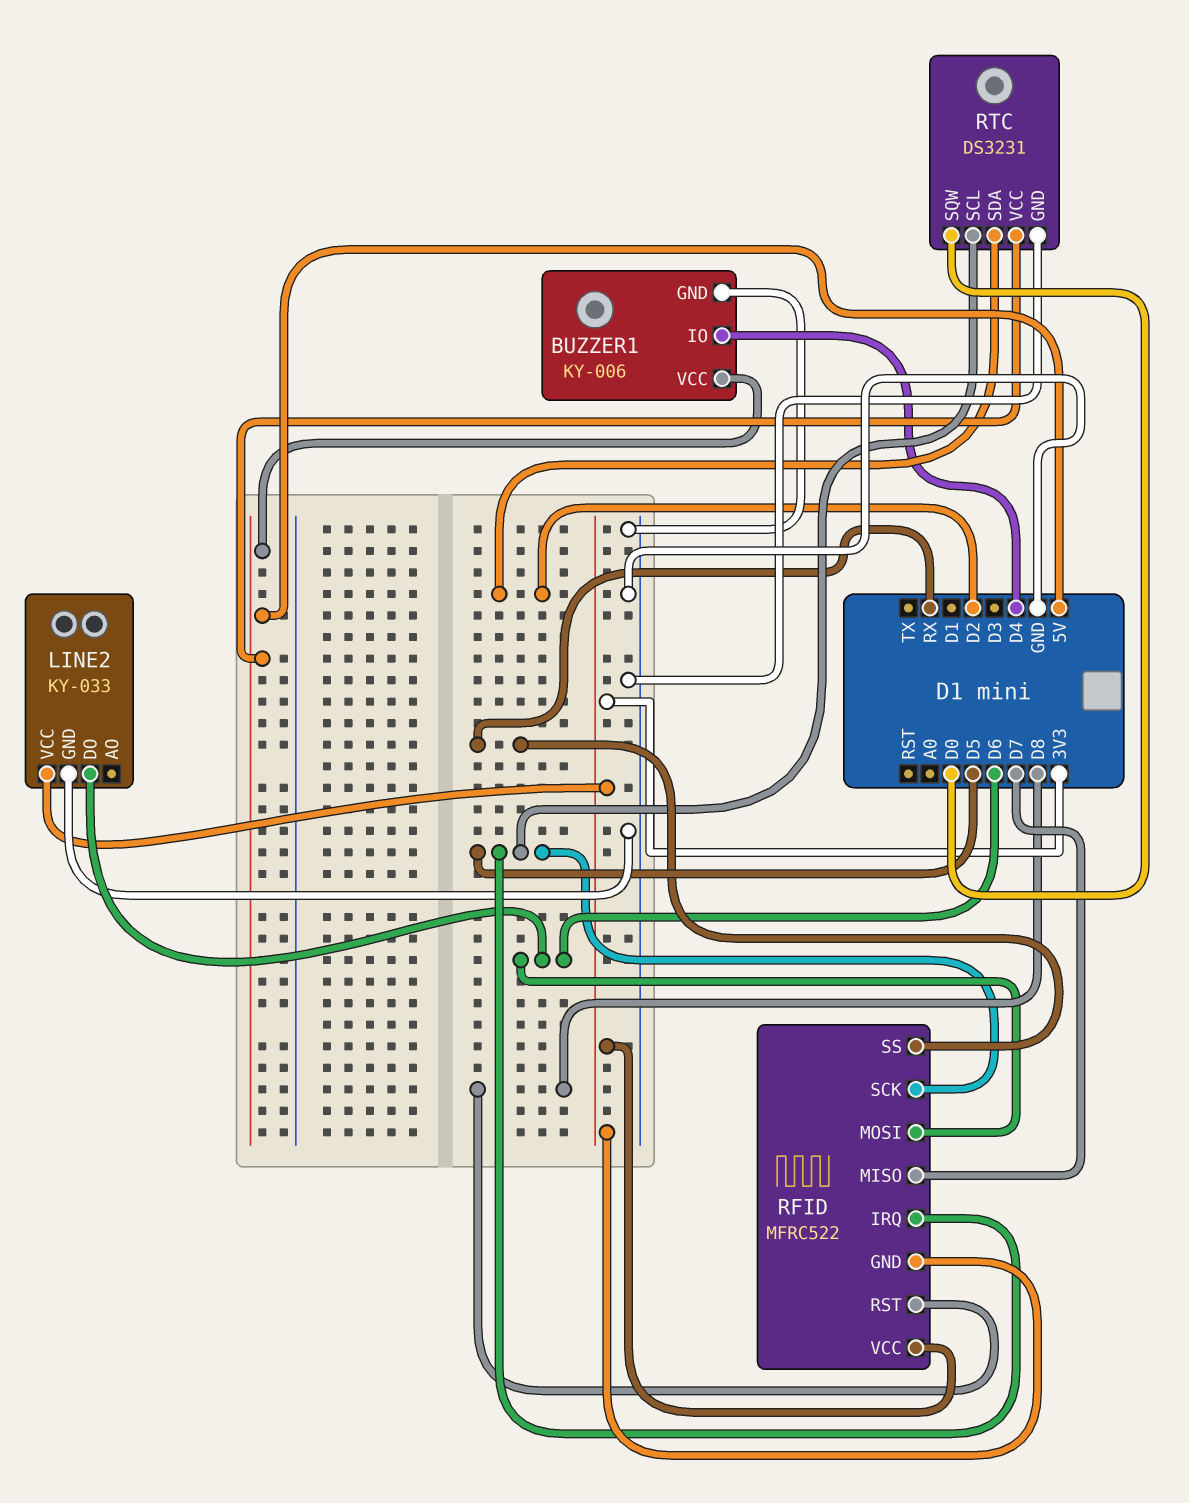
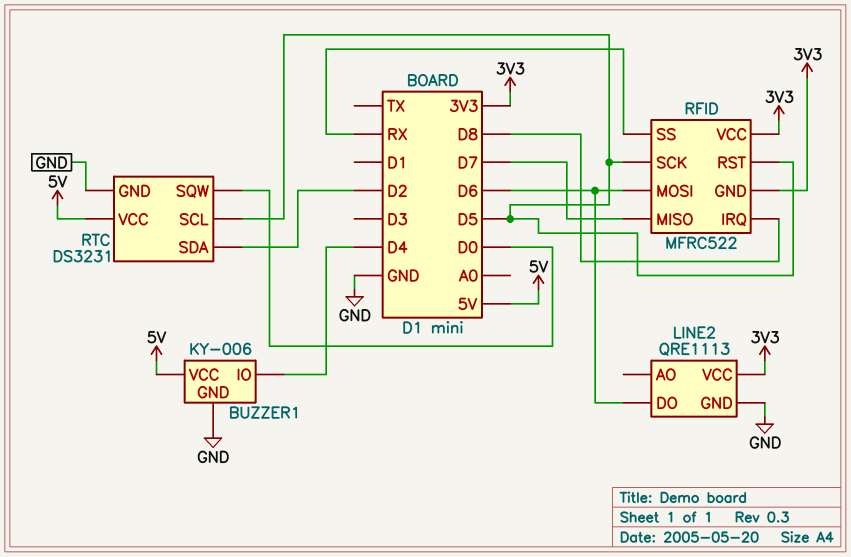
LINE2: KY-033 -> QRE1113
RFID pin IRQ: D5 -> D8
RFID pin RST: D8 -> D5

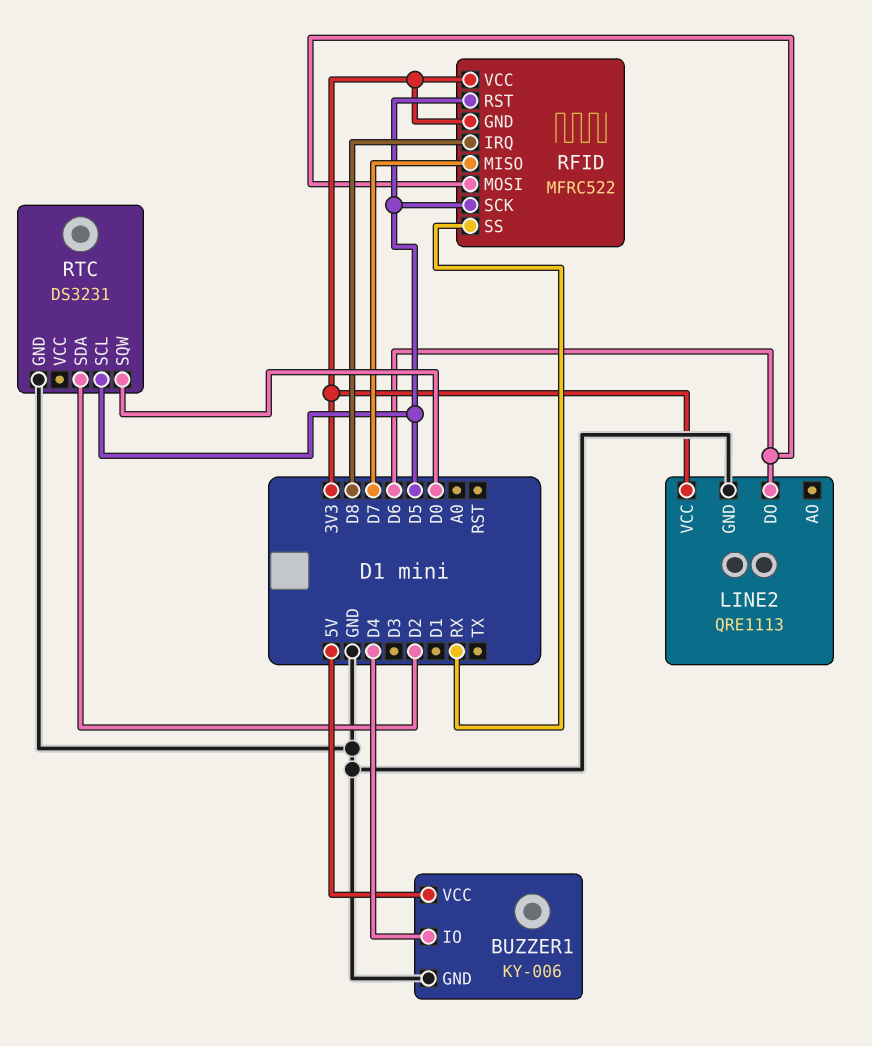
RTC pin VCC: 5V -> none

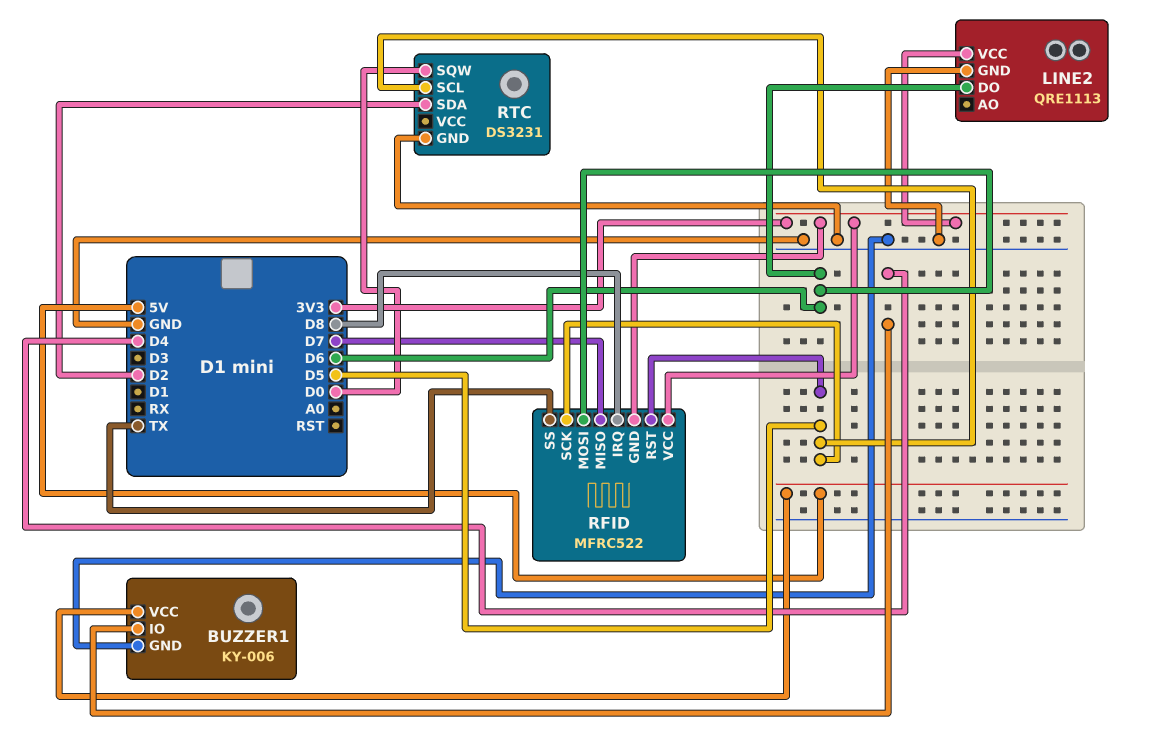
RFID pin SS: RX -> TX

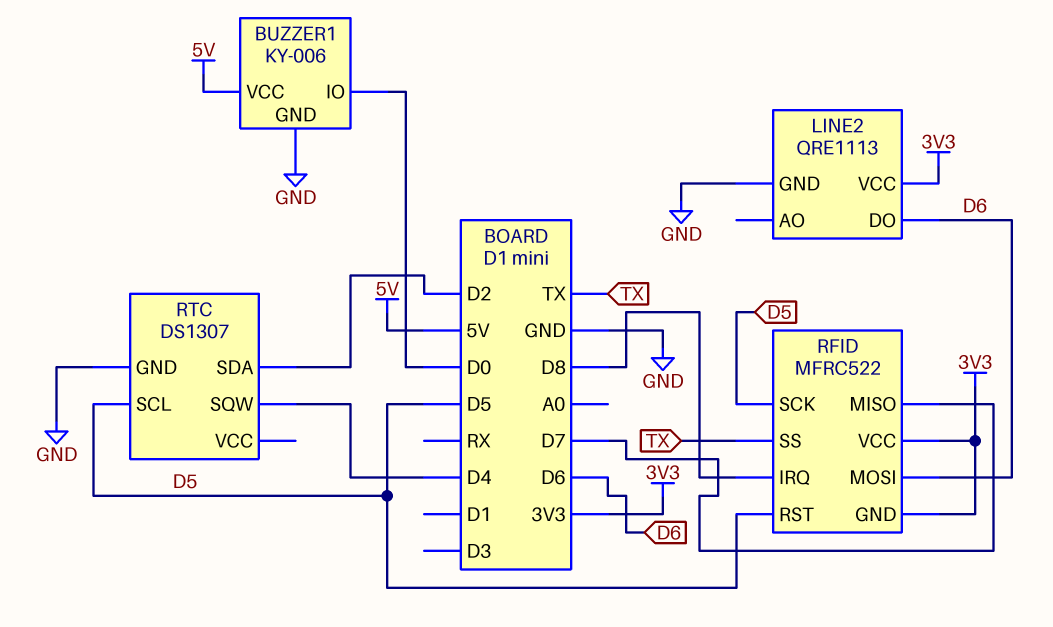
BUZZER1 pin IO: D4 -> D0
RTC: DS3231 -> DS1307
RTC pin SQW: D0 -> D4

